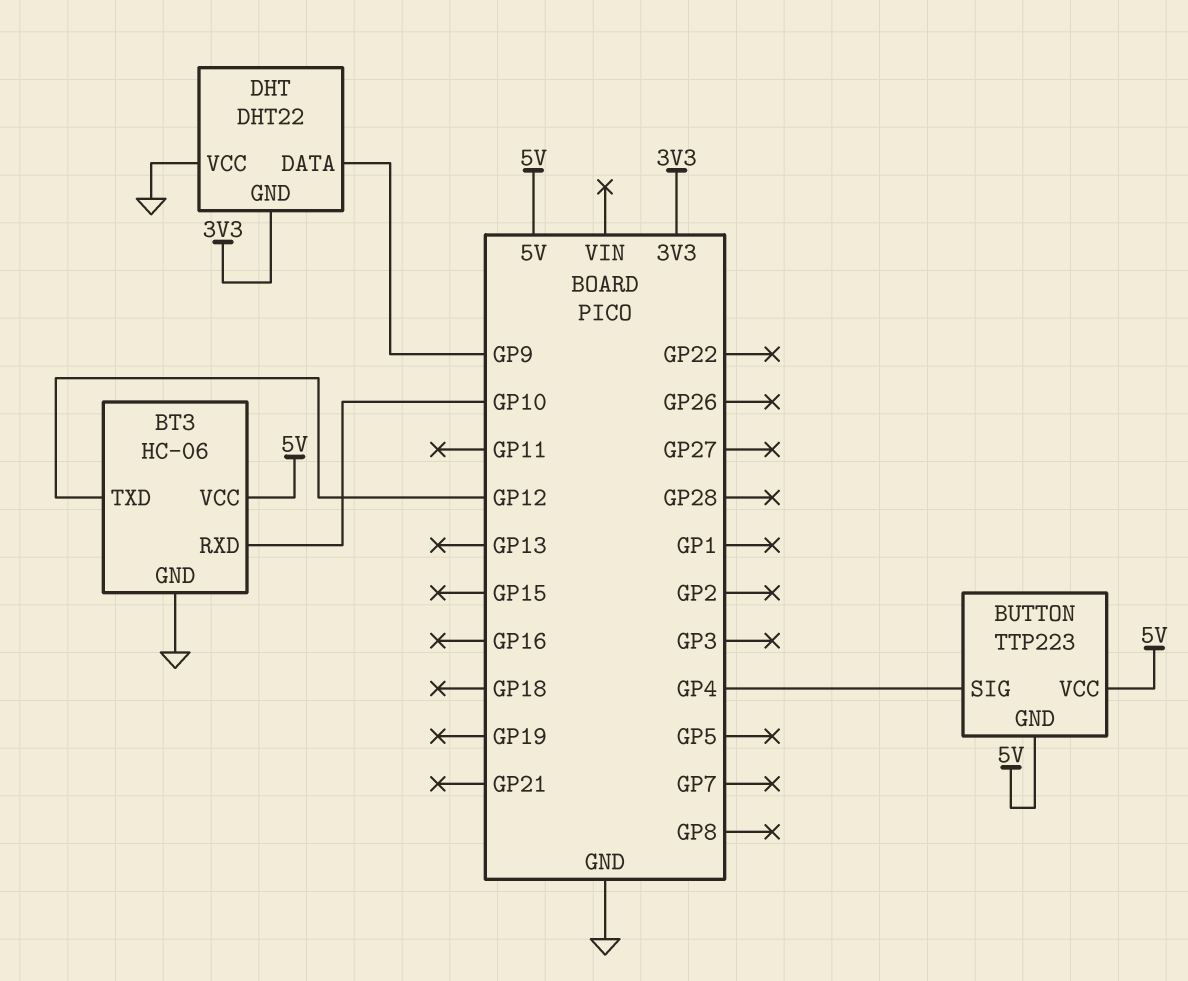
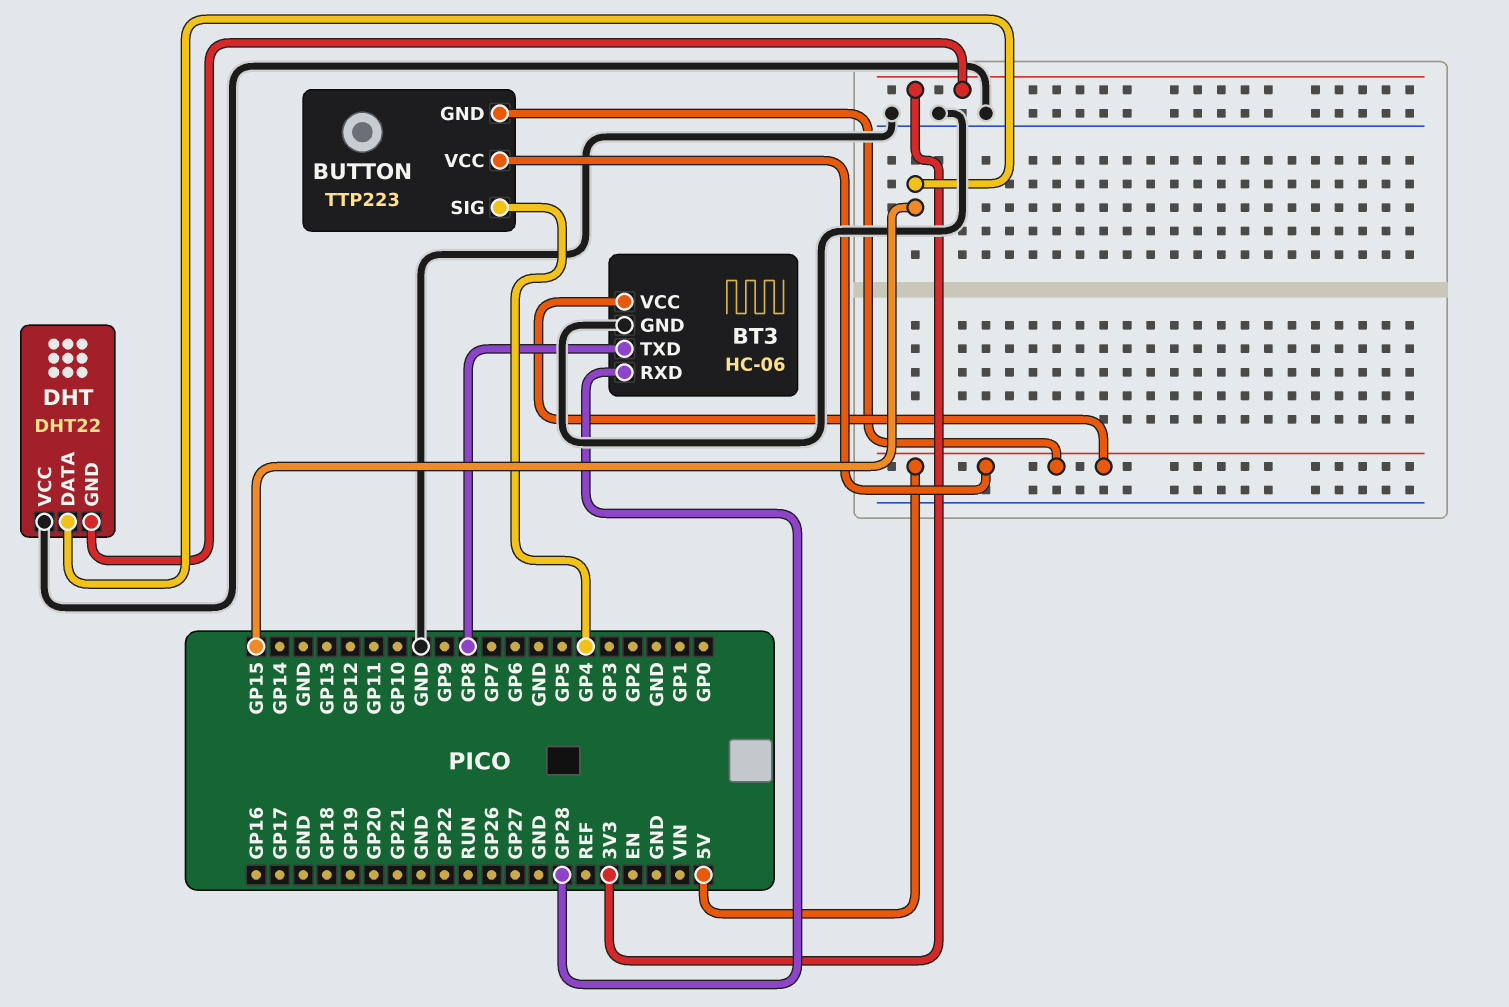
BT3 pin RXD: GP10 -> GP28
BT3 pin TXD: GP12 -> GP8
DHT pin DATA: GP9 -> GP15

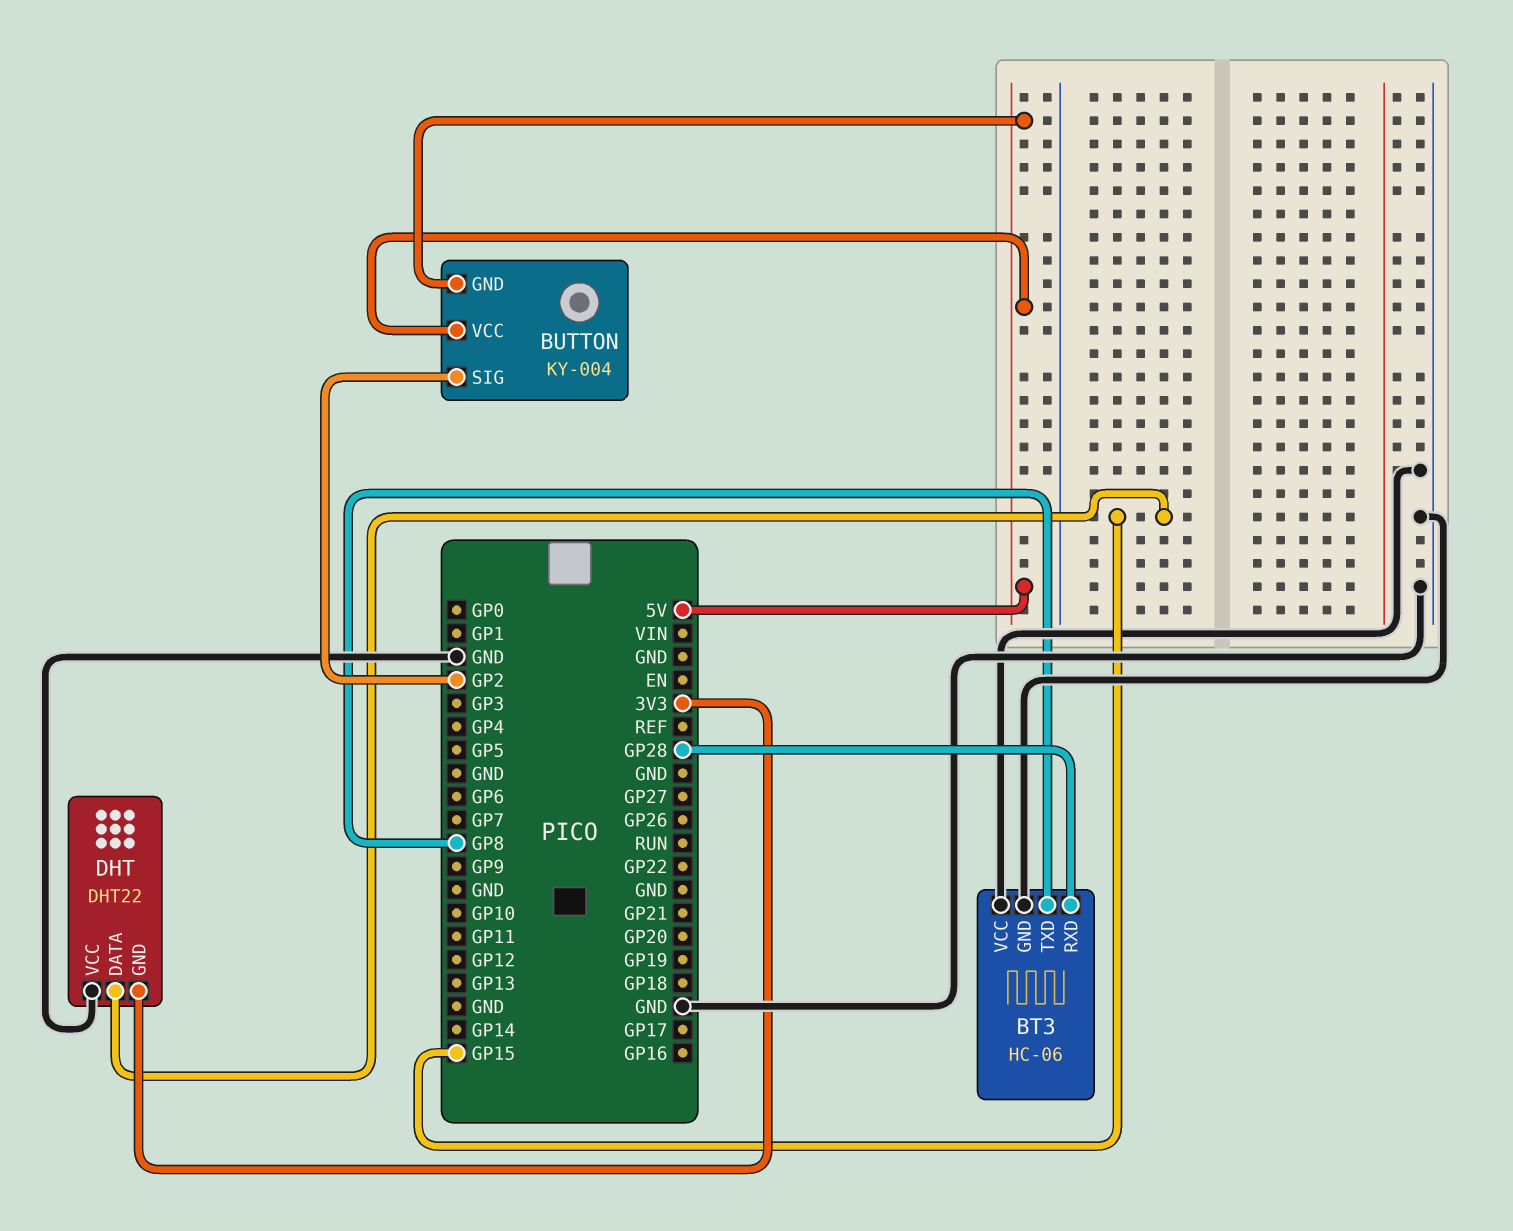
BT3 pin VCC: 5V -> GND
BUTTON: TTP223 -> KY-004
BUTTON pin SIG: GP4 -> GP2

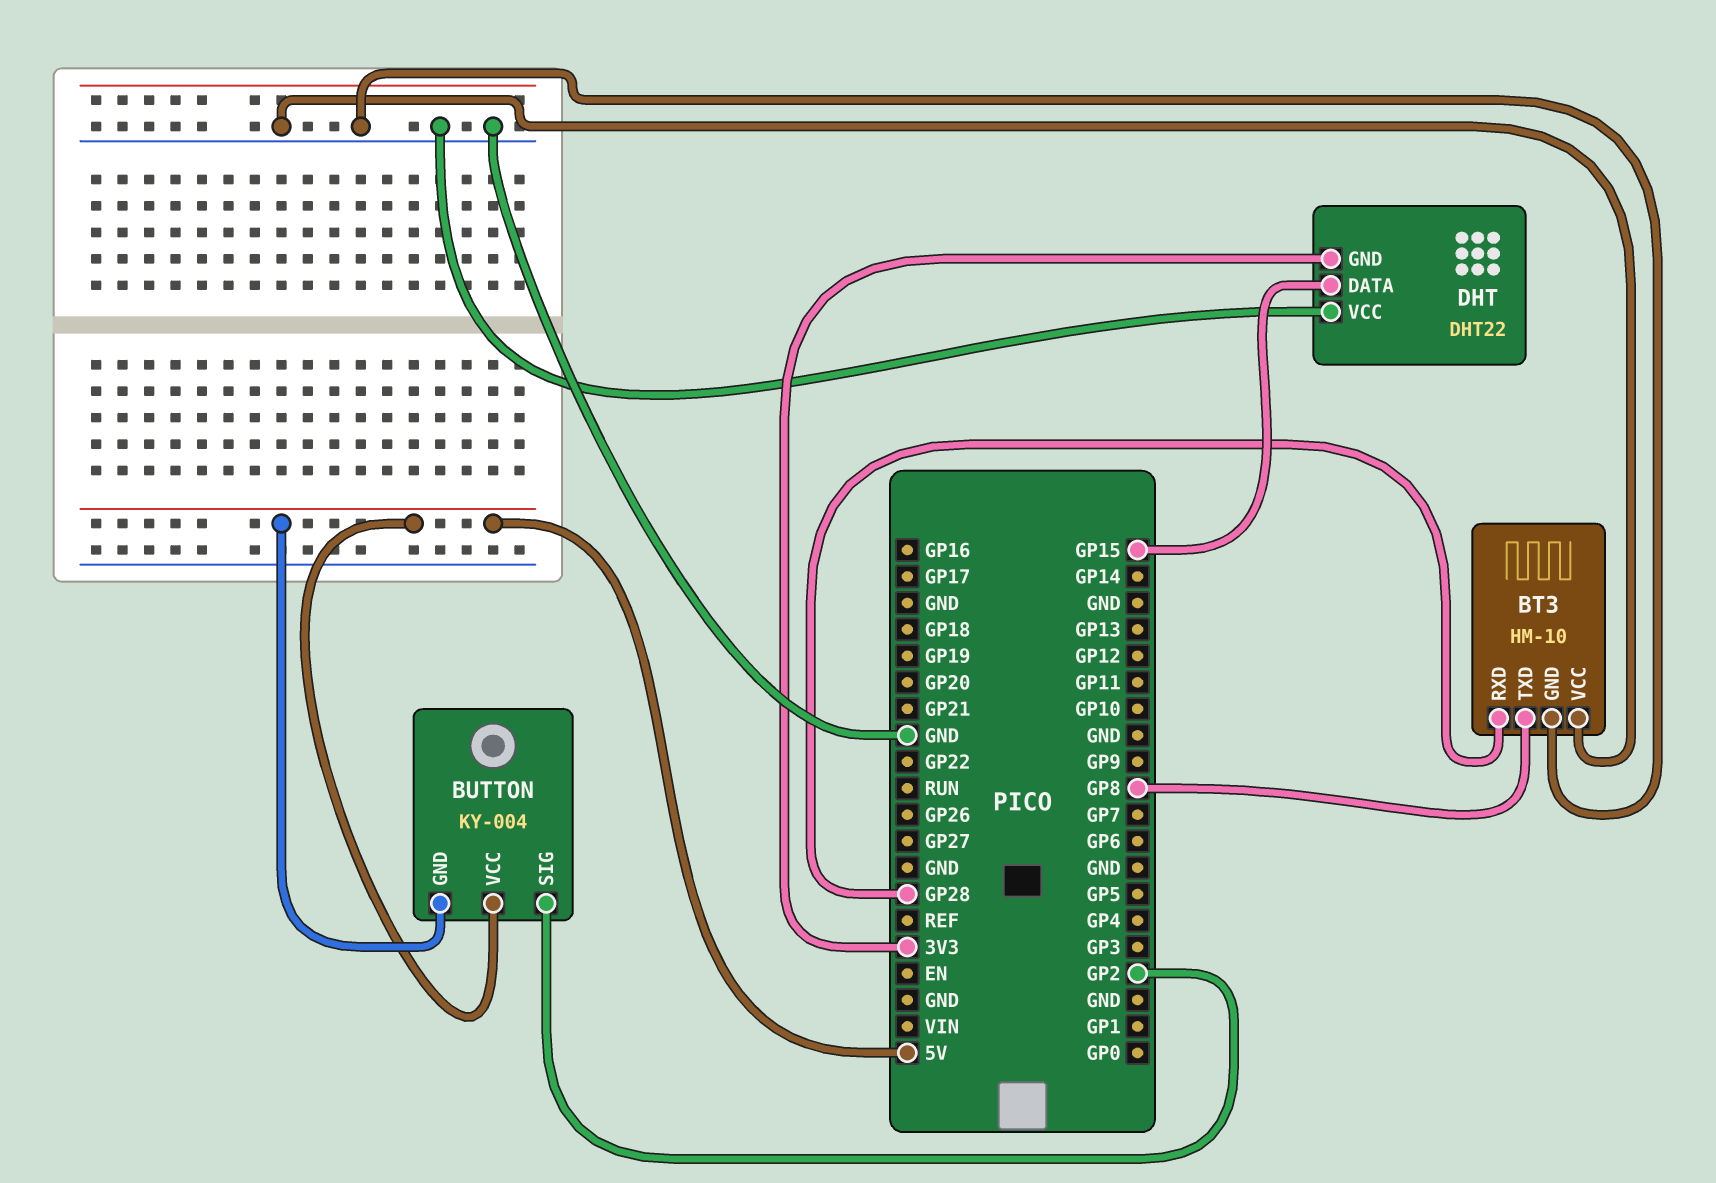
BT3: HC-06 -> HM-10

